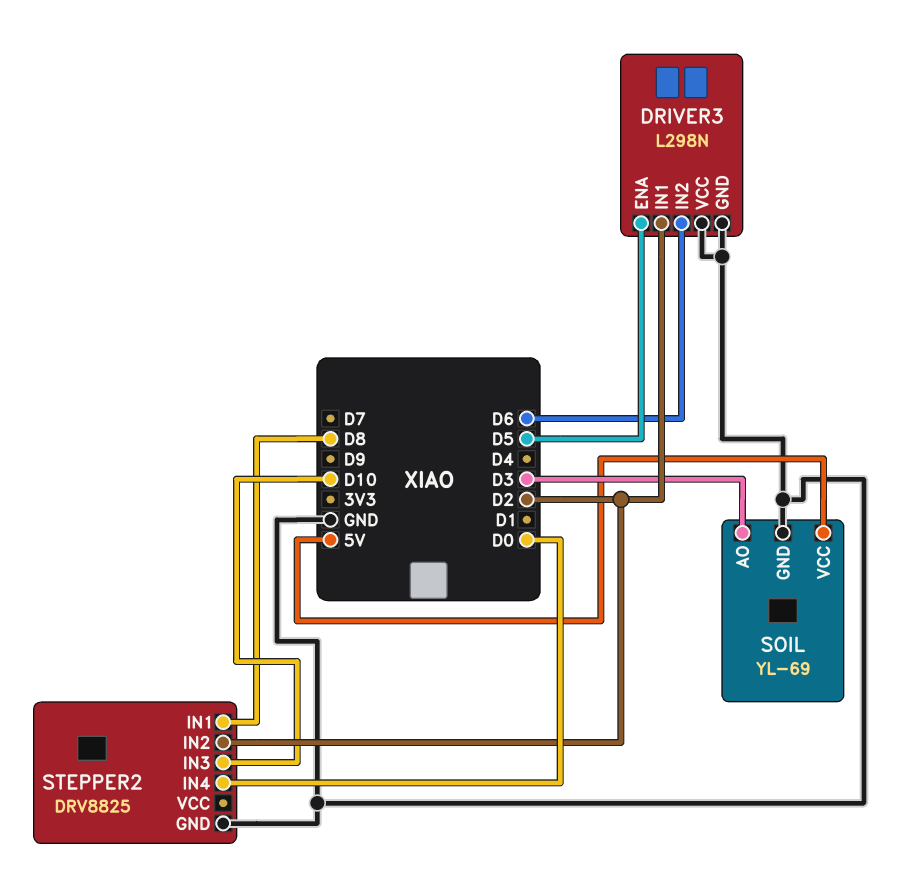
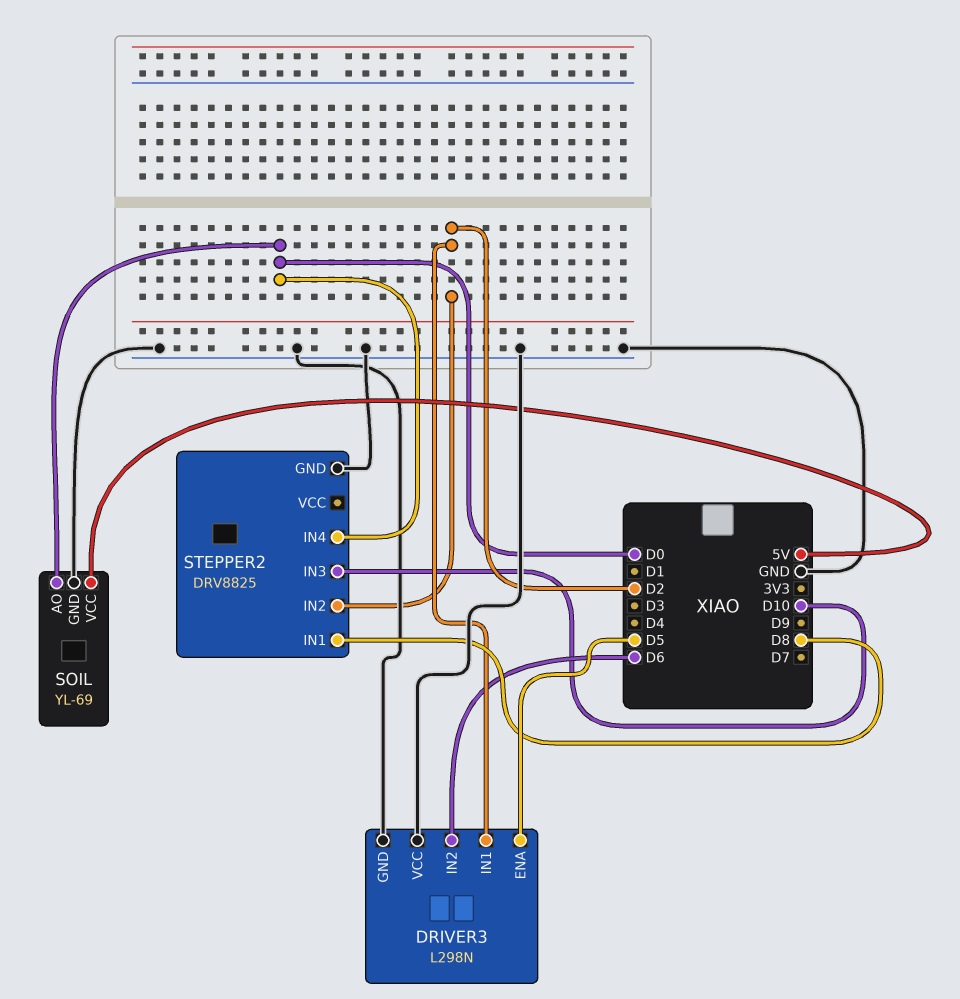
SOIL pin AO: D3 -> D0

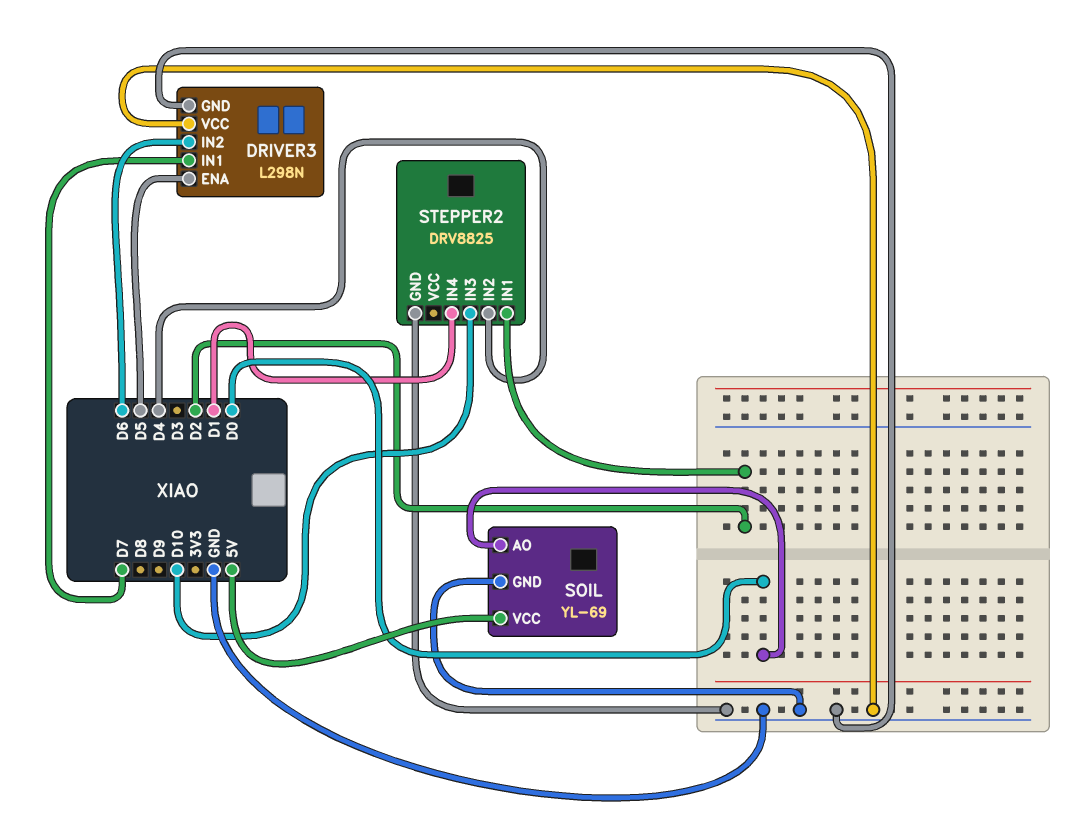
DRIVER3 pin IN1: D2 -> D7
STEPPER2 pin IN1: D8 -> D2
STEPPER2 pin IN2: D2 -> D4
STEPPER2 pin IN4: D0 -> D1

